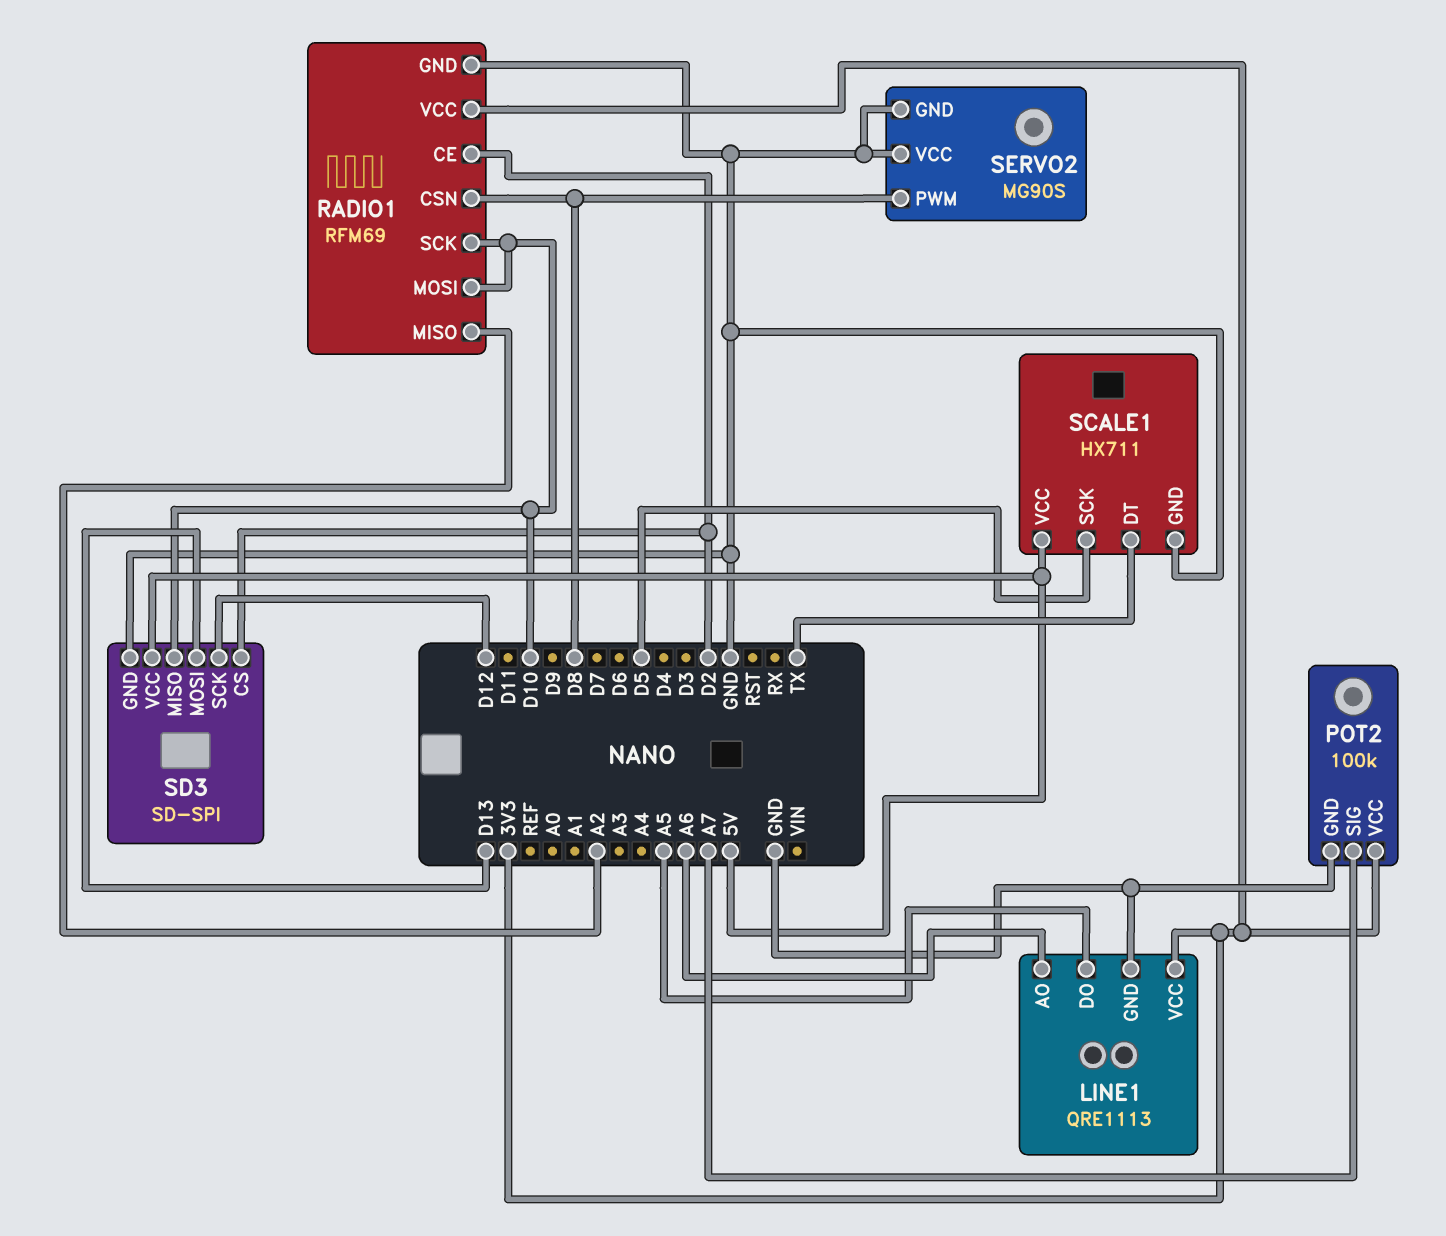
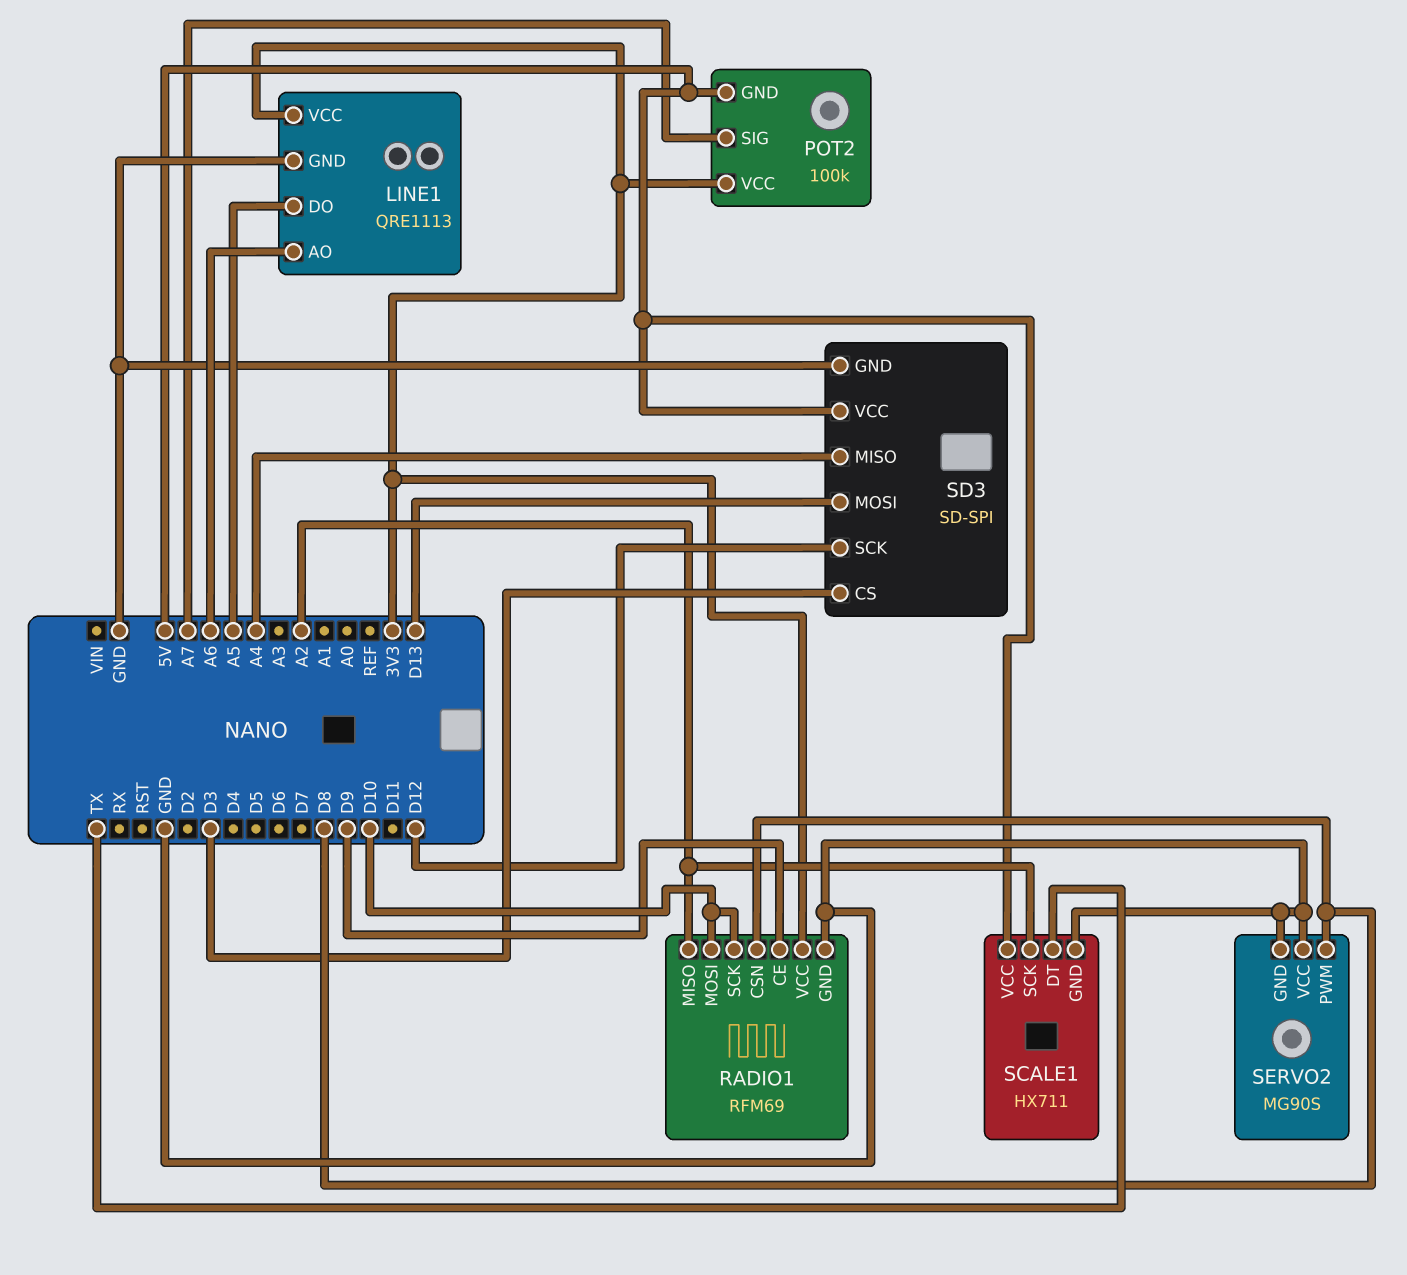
POT2 pin GND: GND -> 5V
RADIO1 pin CE: D2 -> D9
SCALE1 pin SCK: D5 -> A2
SD3 pin CS: D2 -> D3
SD3 pin MISO: D10 -> A4

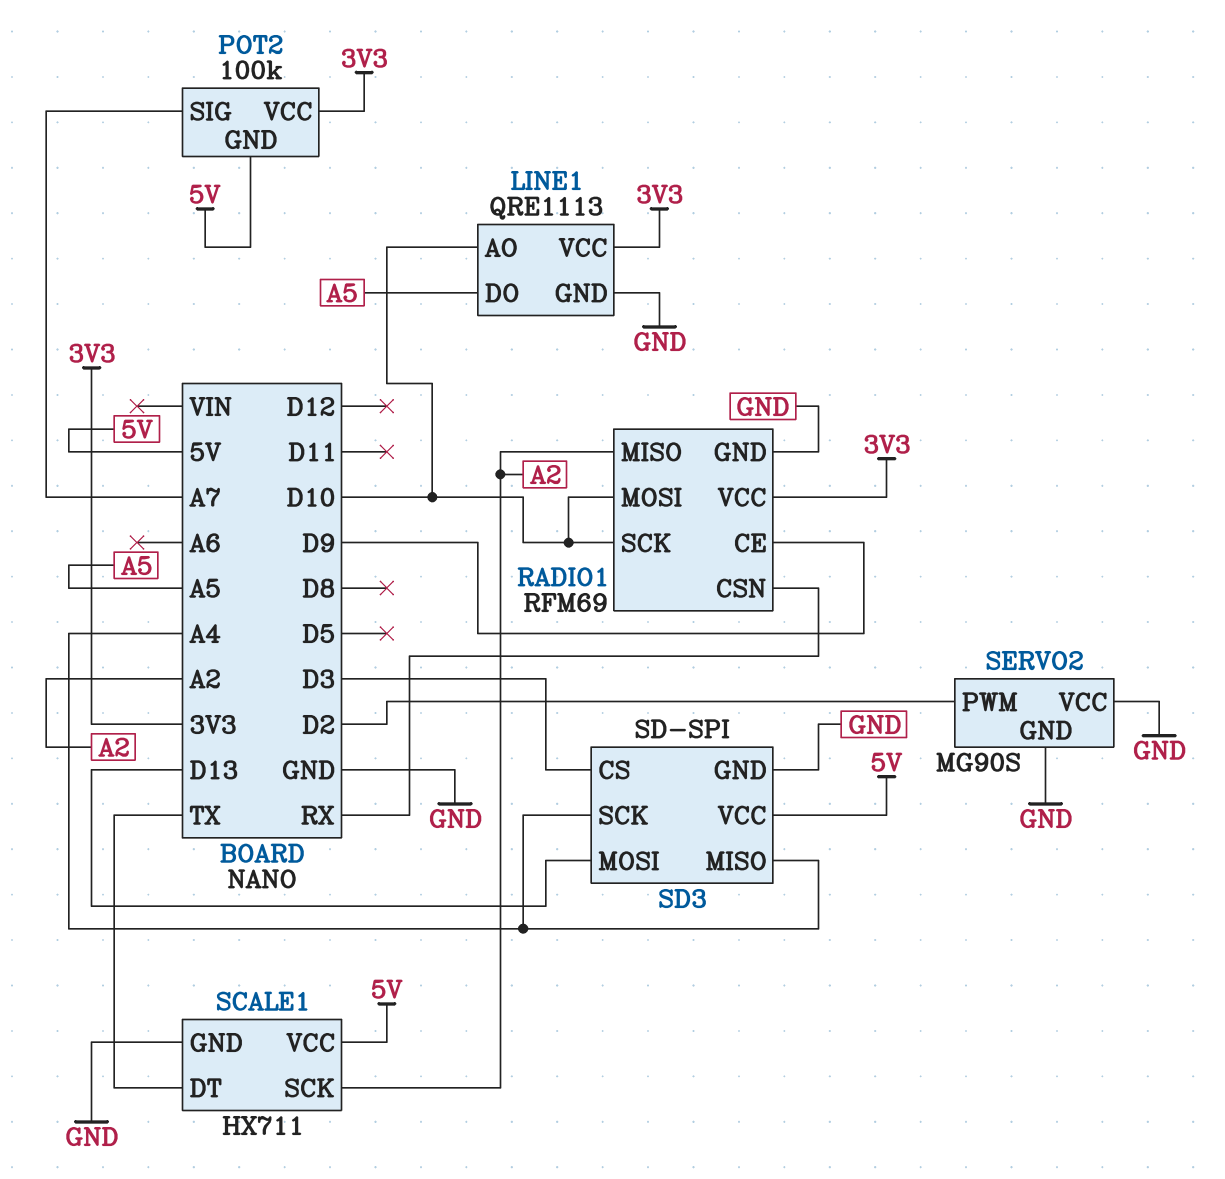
LINE1 pin AO: A6 -> D10
RADIO1 pin CSN: D8 -> RX
SD3 pin SCK: D12 -> A4
SERVO2 pin PWM: D8 -> D2

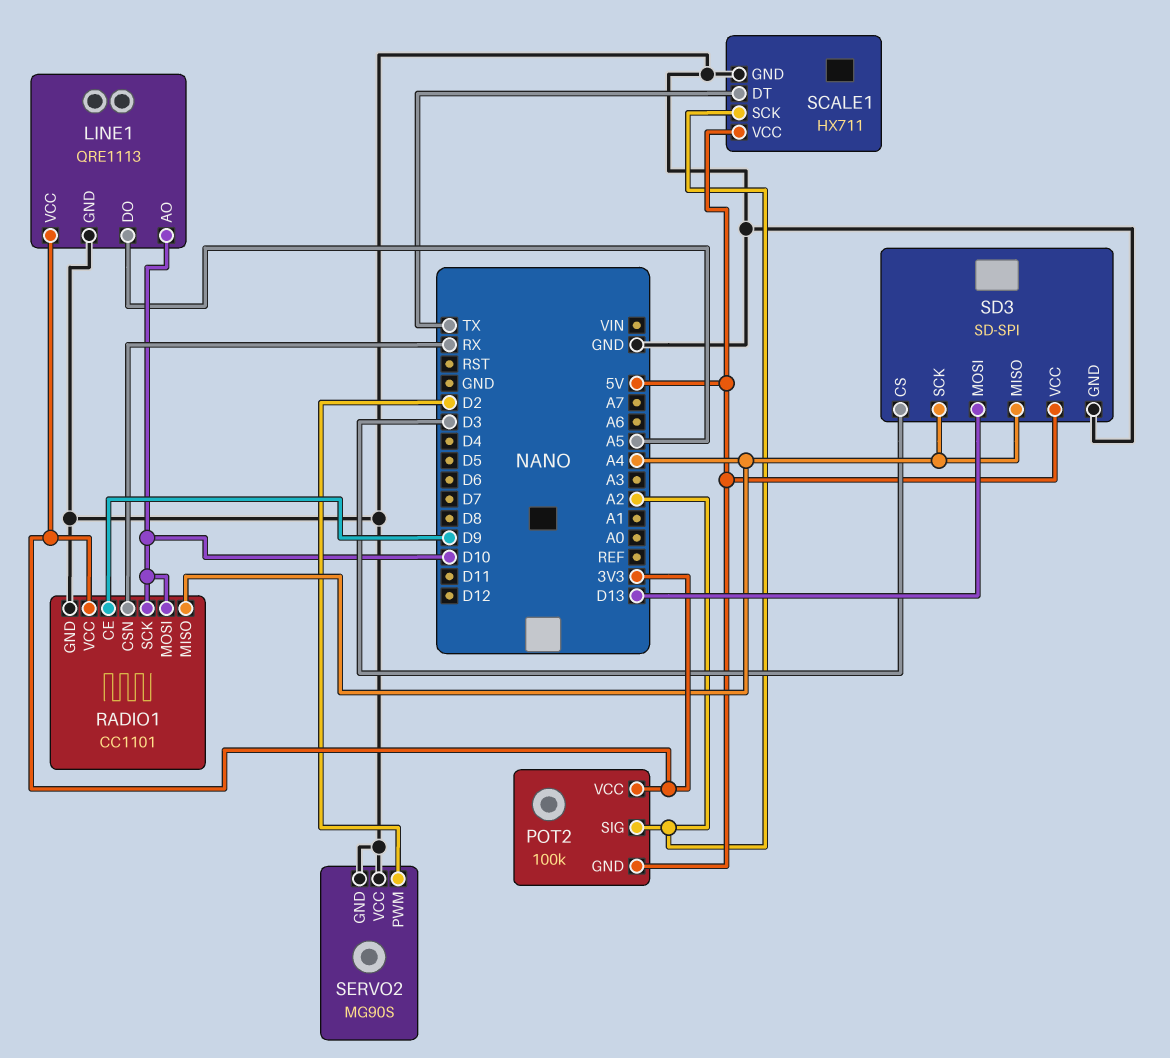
POT2 pin SIG: A7 -> A2
RADIO1: RFM69 -> CC1101
RADIO1 pin MISO: A2 -> A4

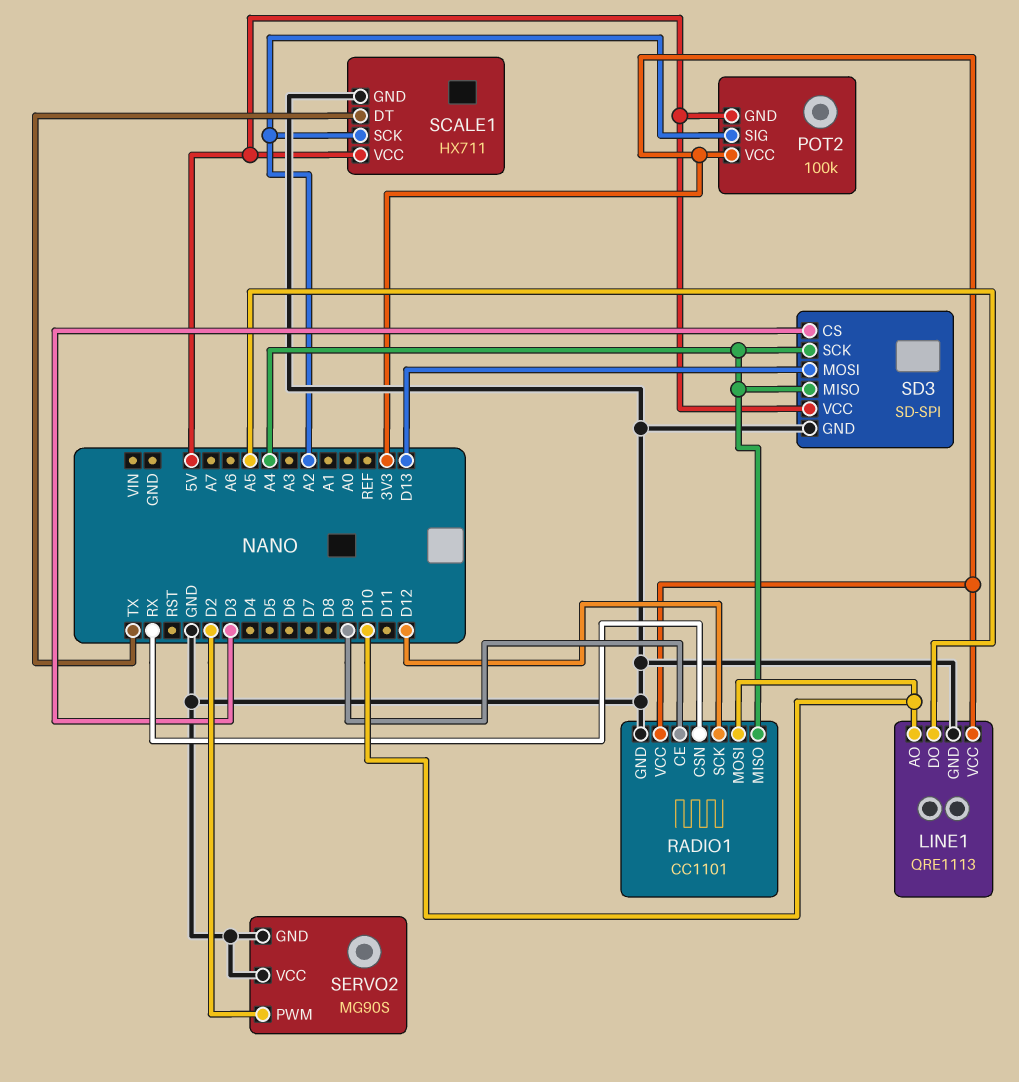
RADIO1 pin SCK: D10 -> D12

